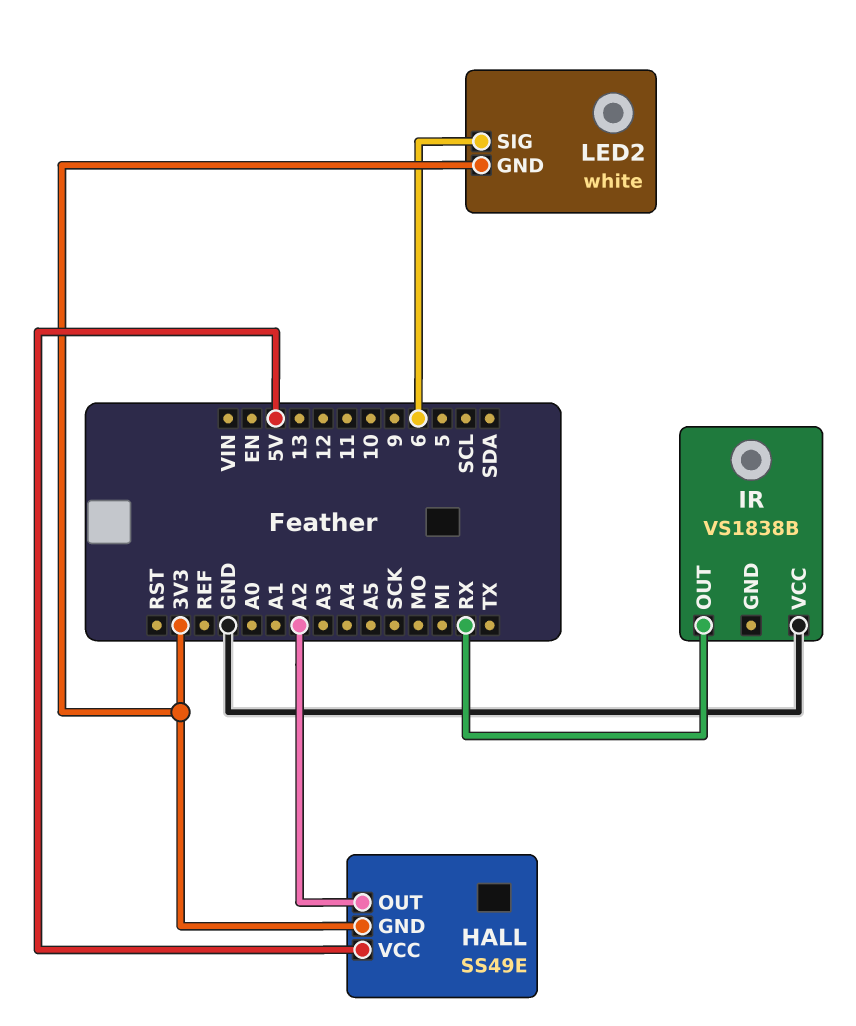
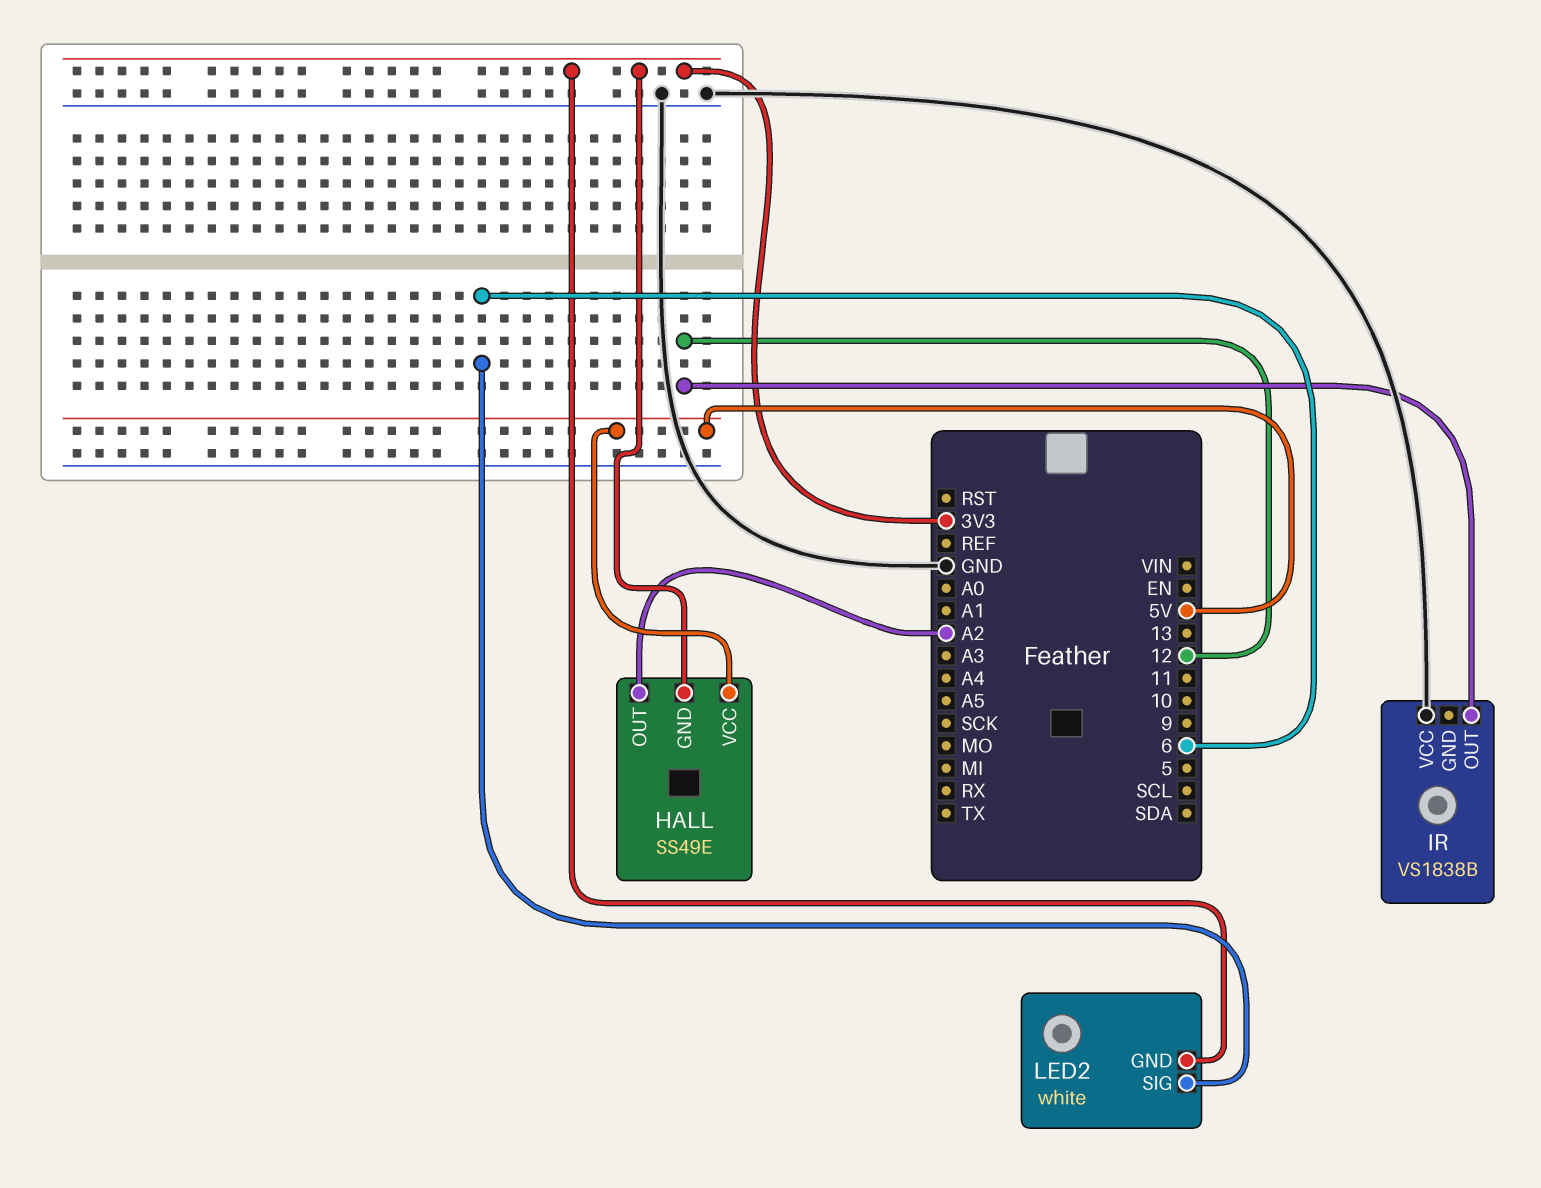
IR pin OUT: RX -> 12

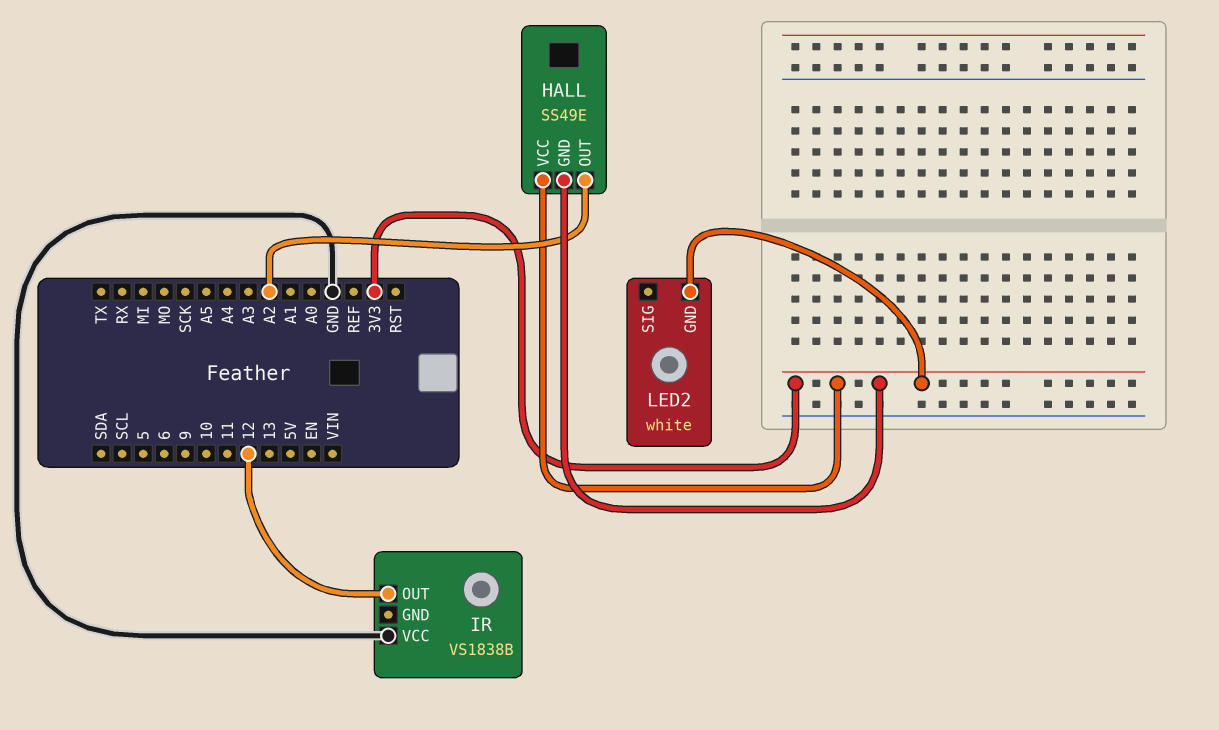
HALL pin VCC: 5V -> 3V3
LED2 pin SIG: 6 -> none

